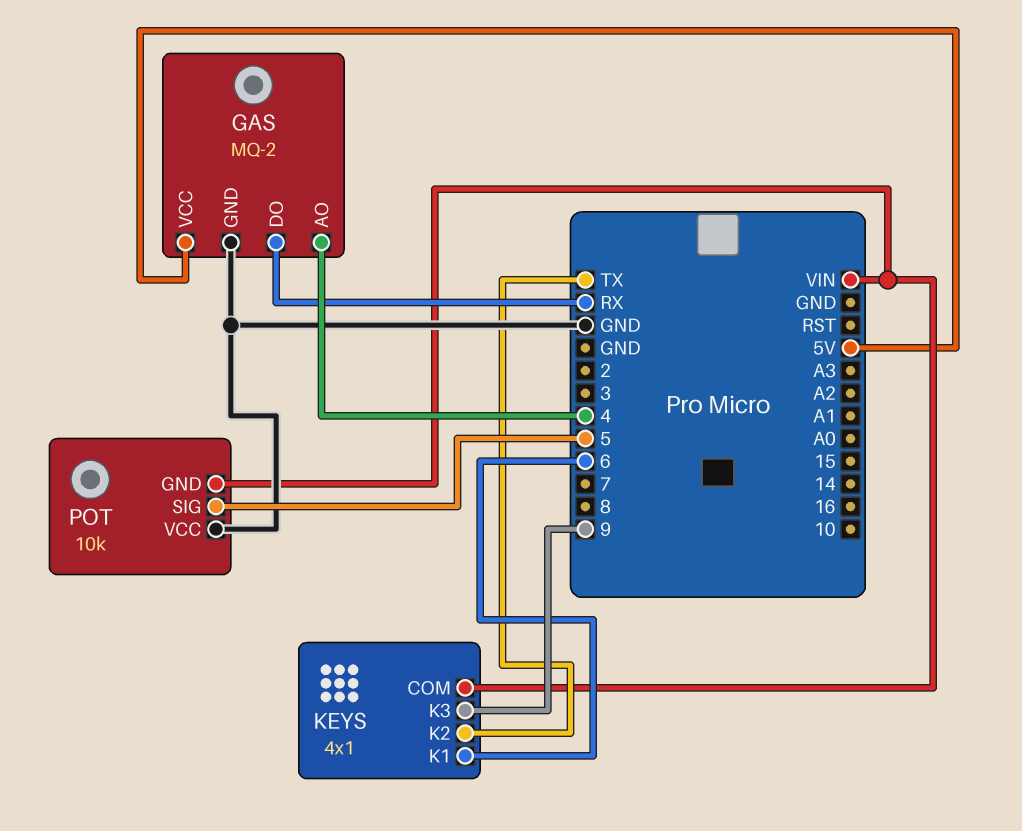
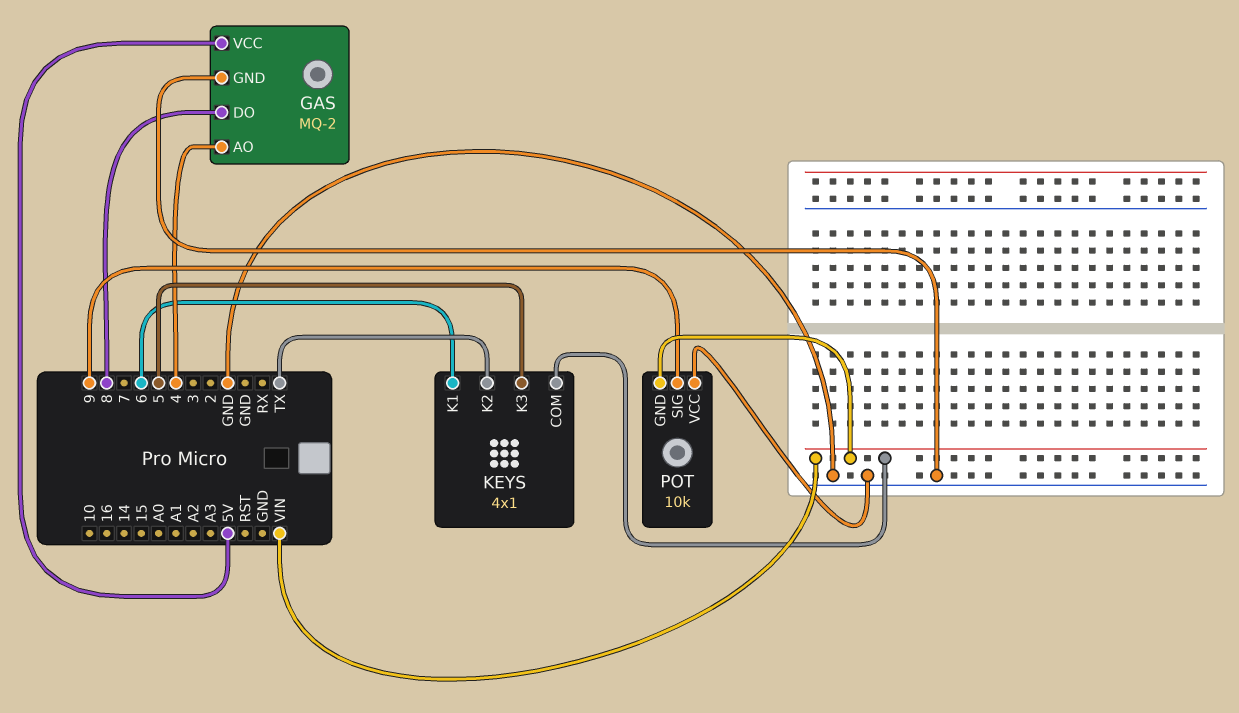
GAS pin DO: RX -> 8
KEYS pin K3: 9 -> 5
POT pin SIG: 5 -> 9

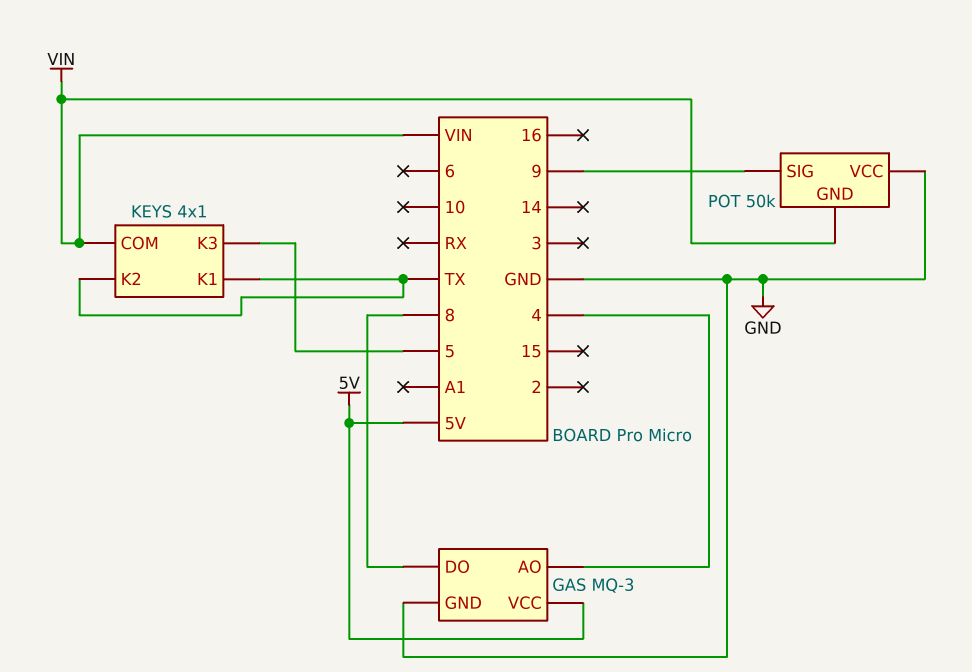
GAS: MQ-2 -> MQ-3
KEYS pin K1: 6 -> TX
POT: 10k -> 50k

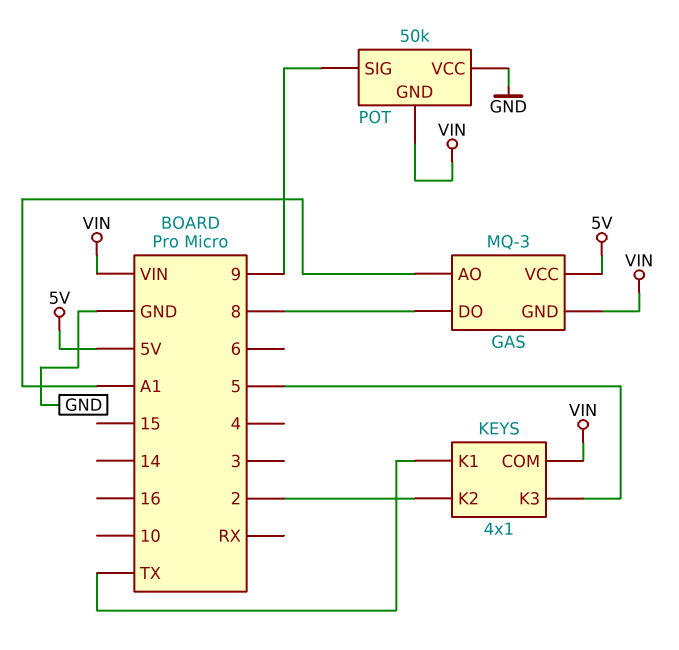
GAS pin AO: 4 -> A1
GAS pin GND: GND -> VIN
KEYS pin K2: TX -> 2

